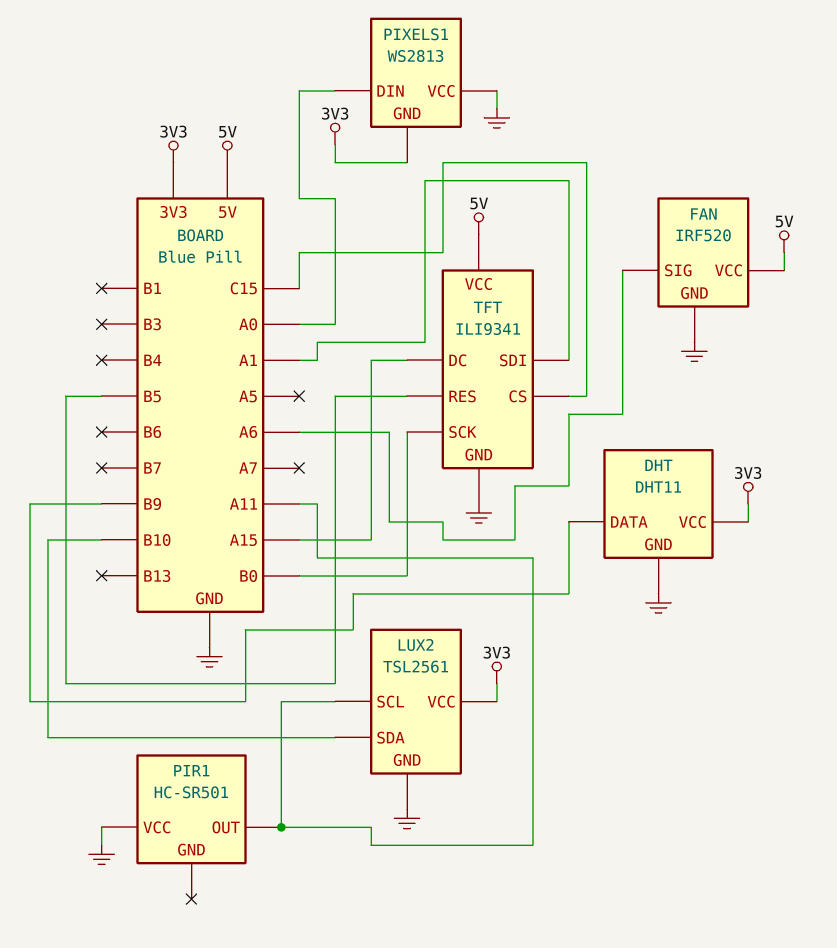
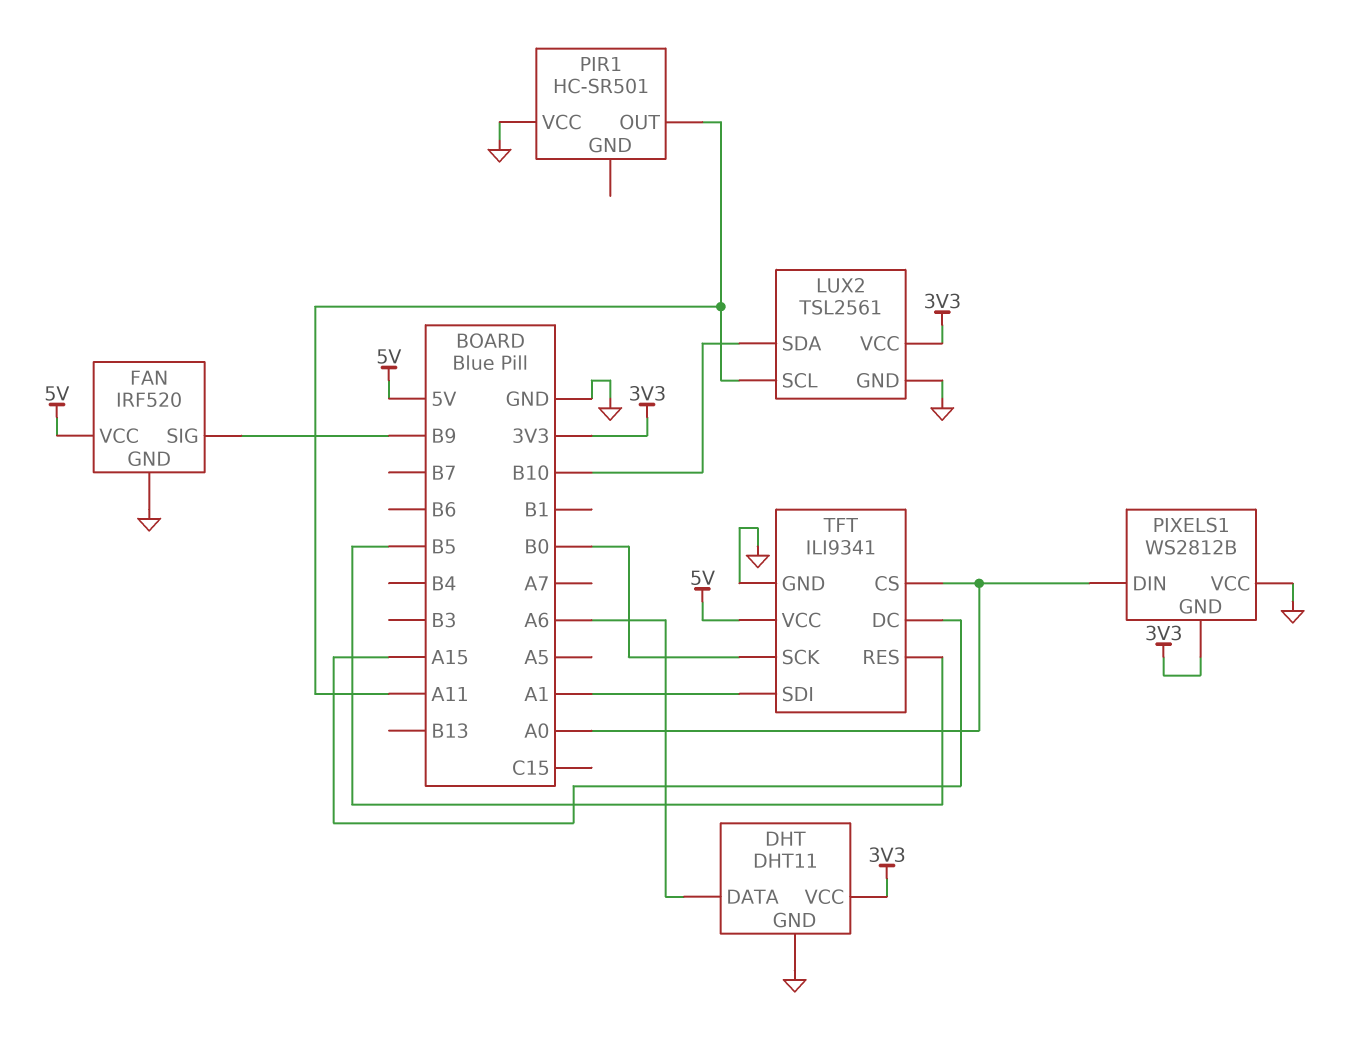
DHT pin DATA: B9 -> A6
FAN pin SIG: A6 -> B9
PIXELS1: WS2813 -> WS2812B
TFT pin CS: C15 -> A0

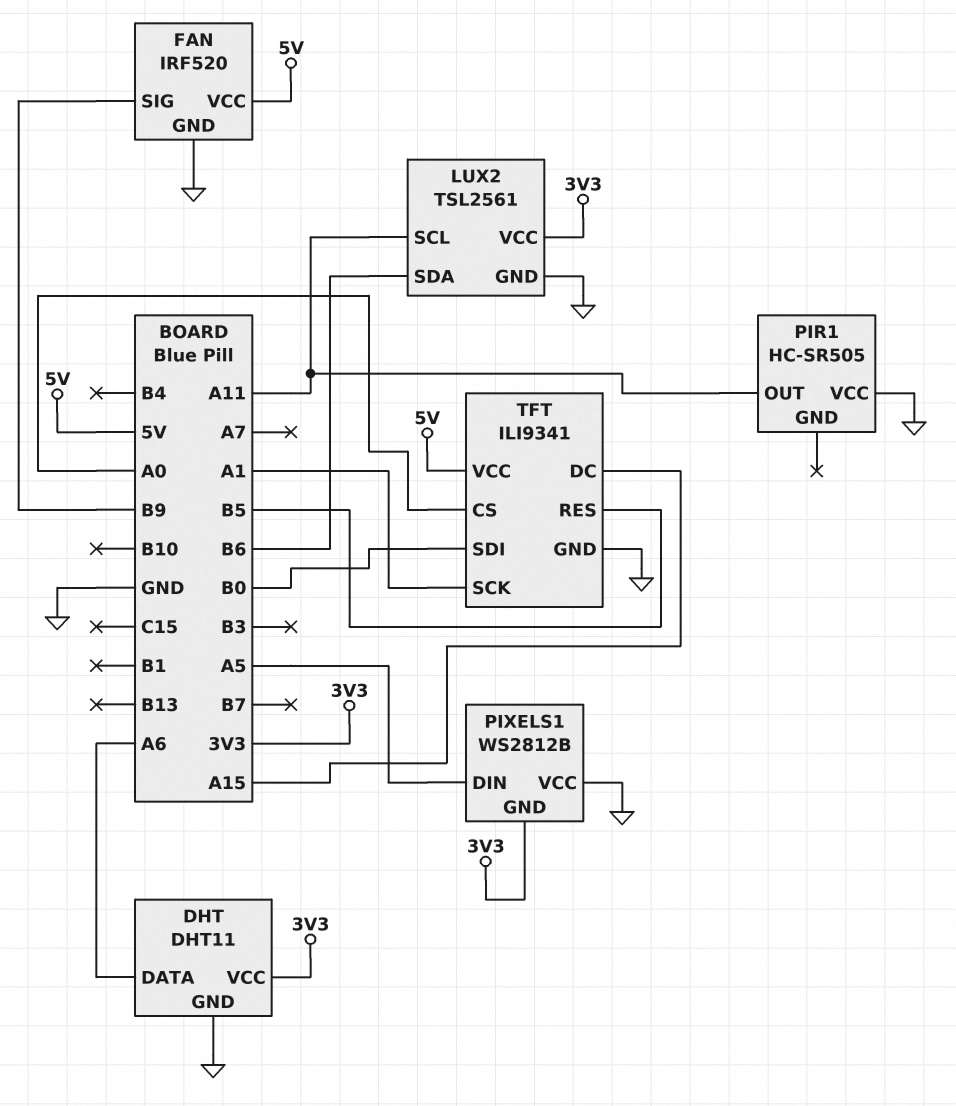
LUX2 pin SDA: B10 -> B6
PIR1: HC-SR501 -> HC-SR505
PIXELS1 pin DIN: A0 -> A5
TFT pin SCK: B0 -> A1
TFT pin SDI: A1 -> B0

